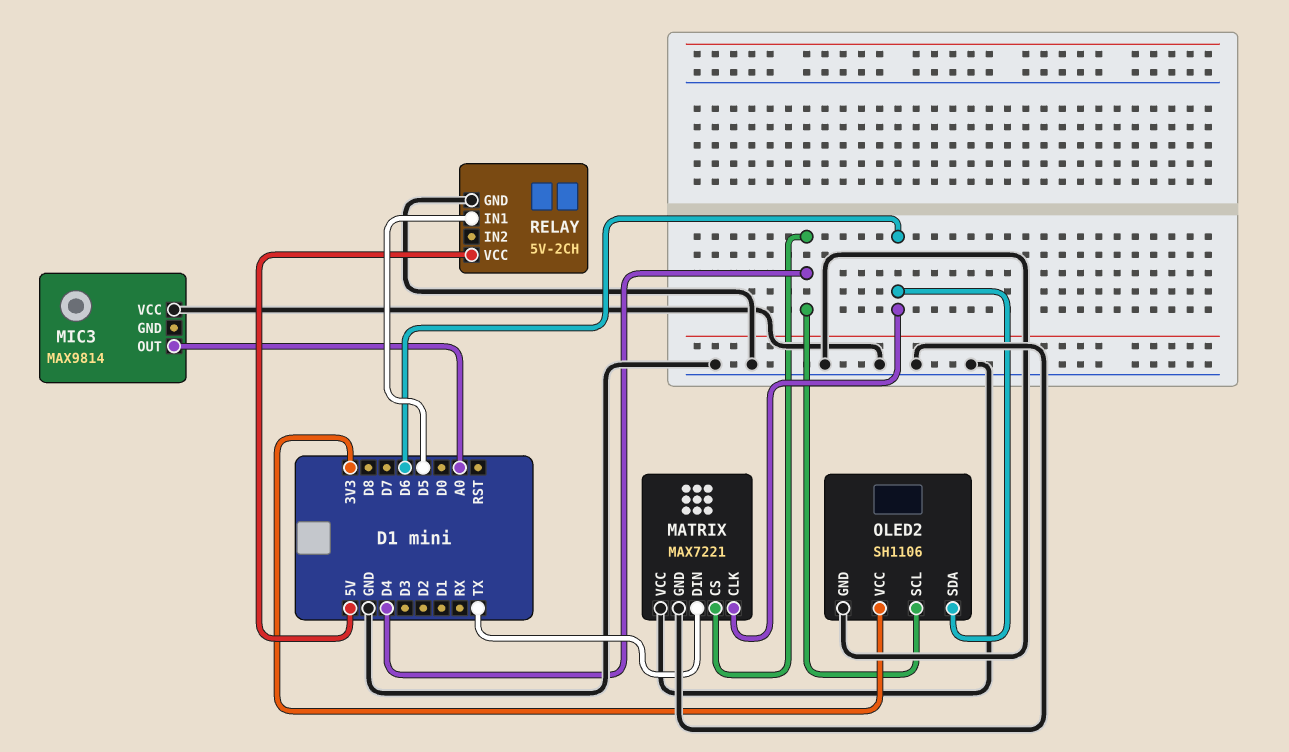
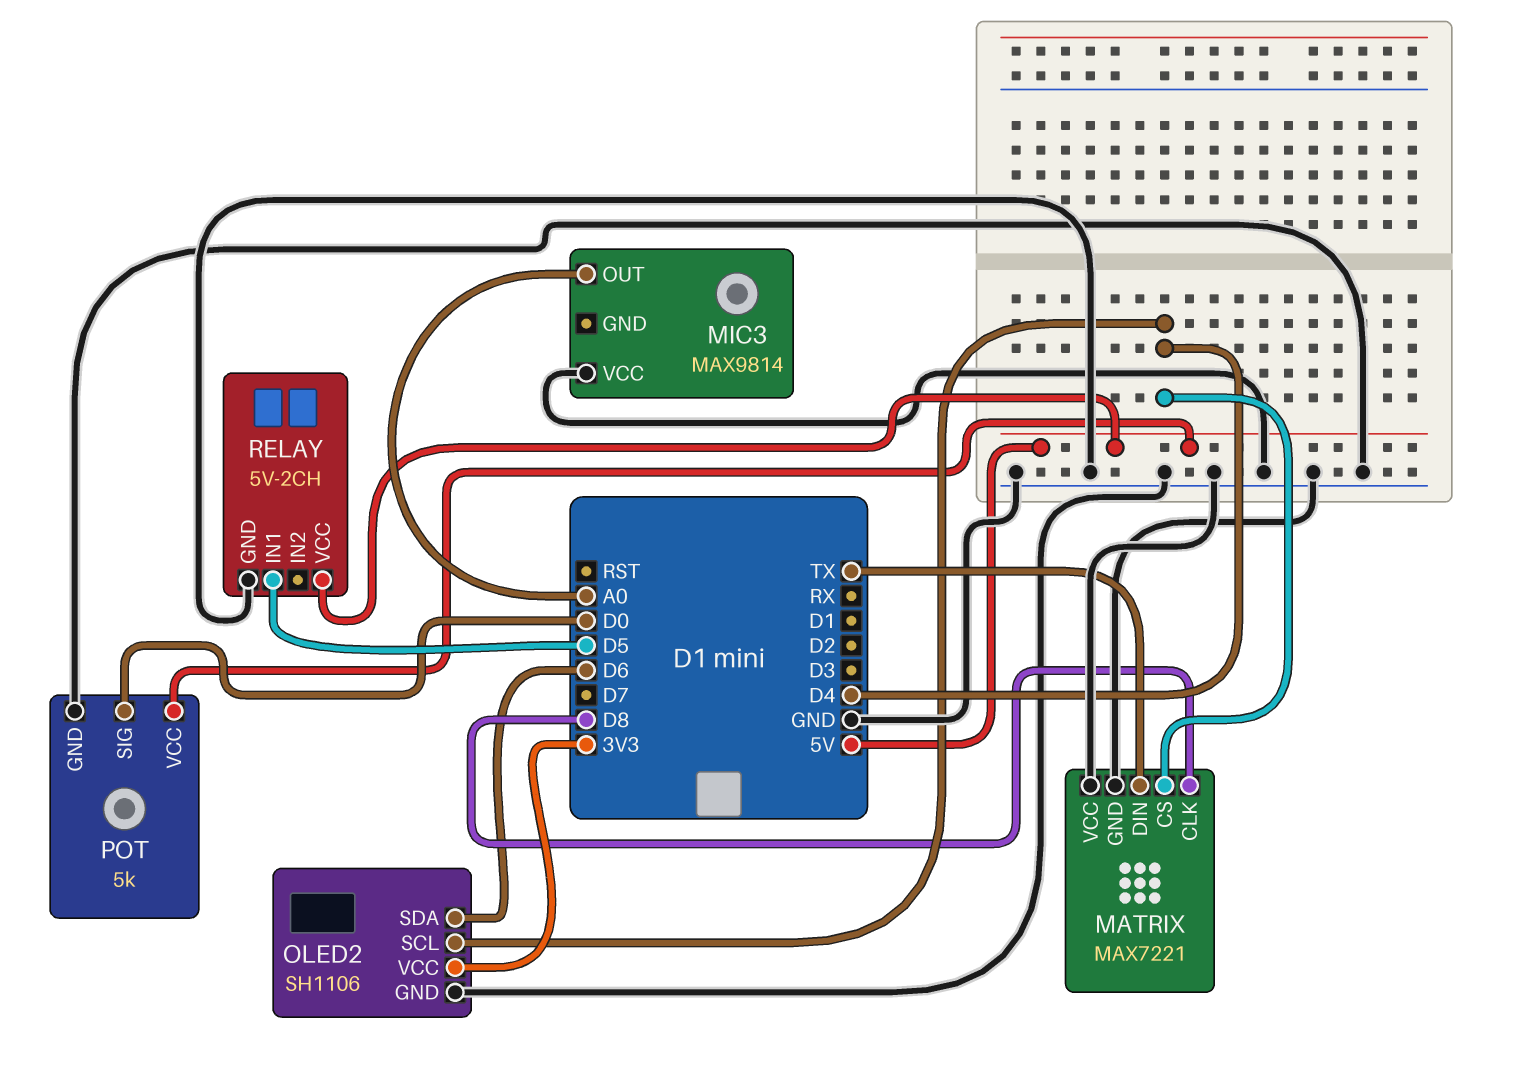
MATRIX pin CLK: D6 -> D8
POT: none -> 5k
POT pin GND: none -> GND
POT pin SIG: none -> D0
POT pin VCC: none -> 5V

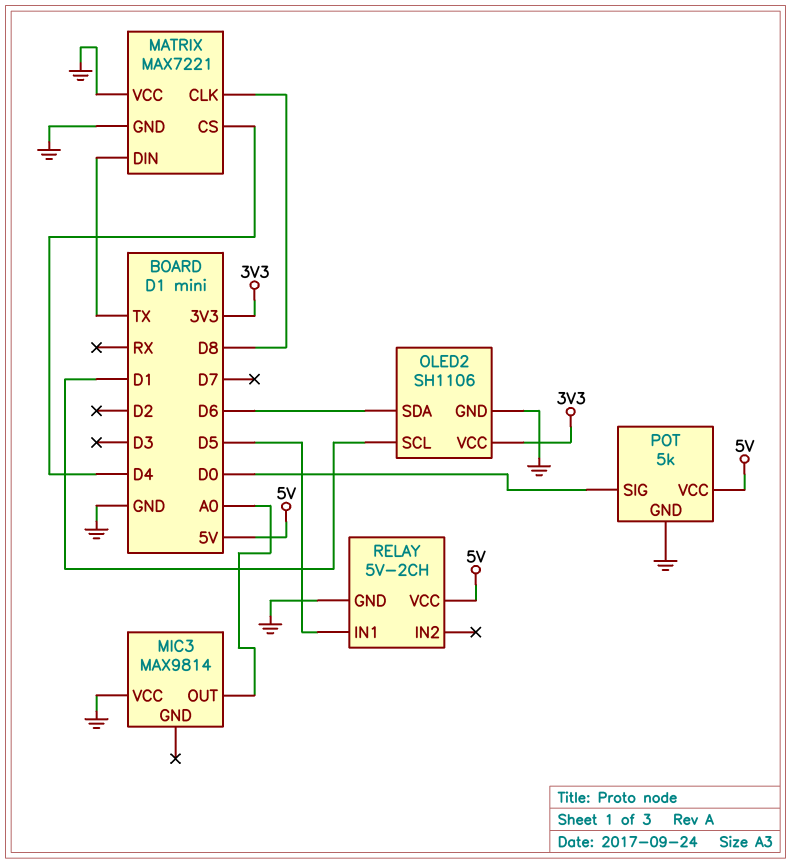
OLED2 pin SCL: D4 -> D1

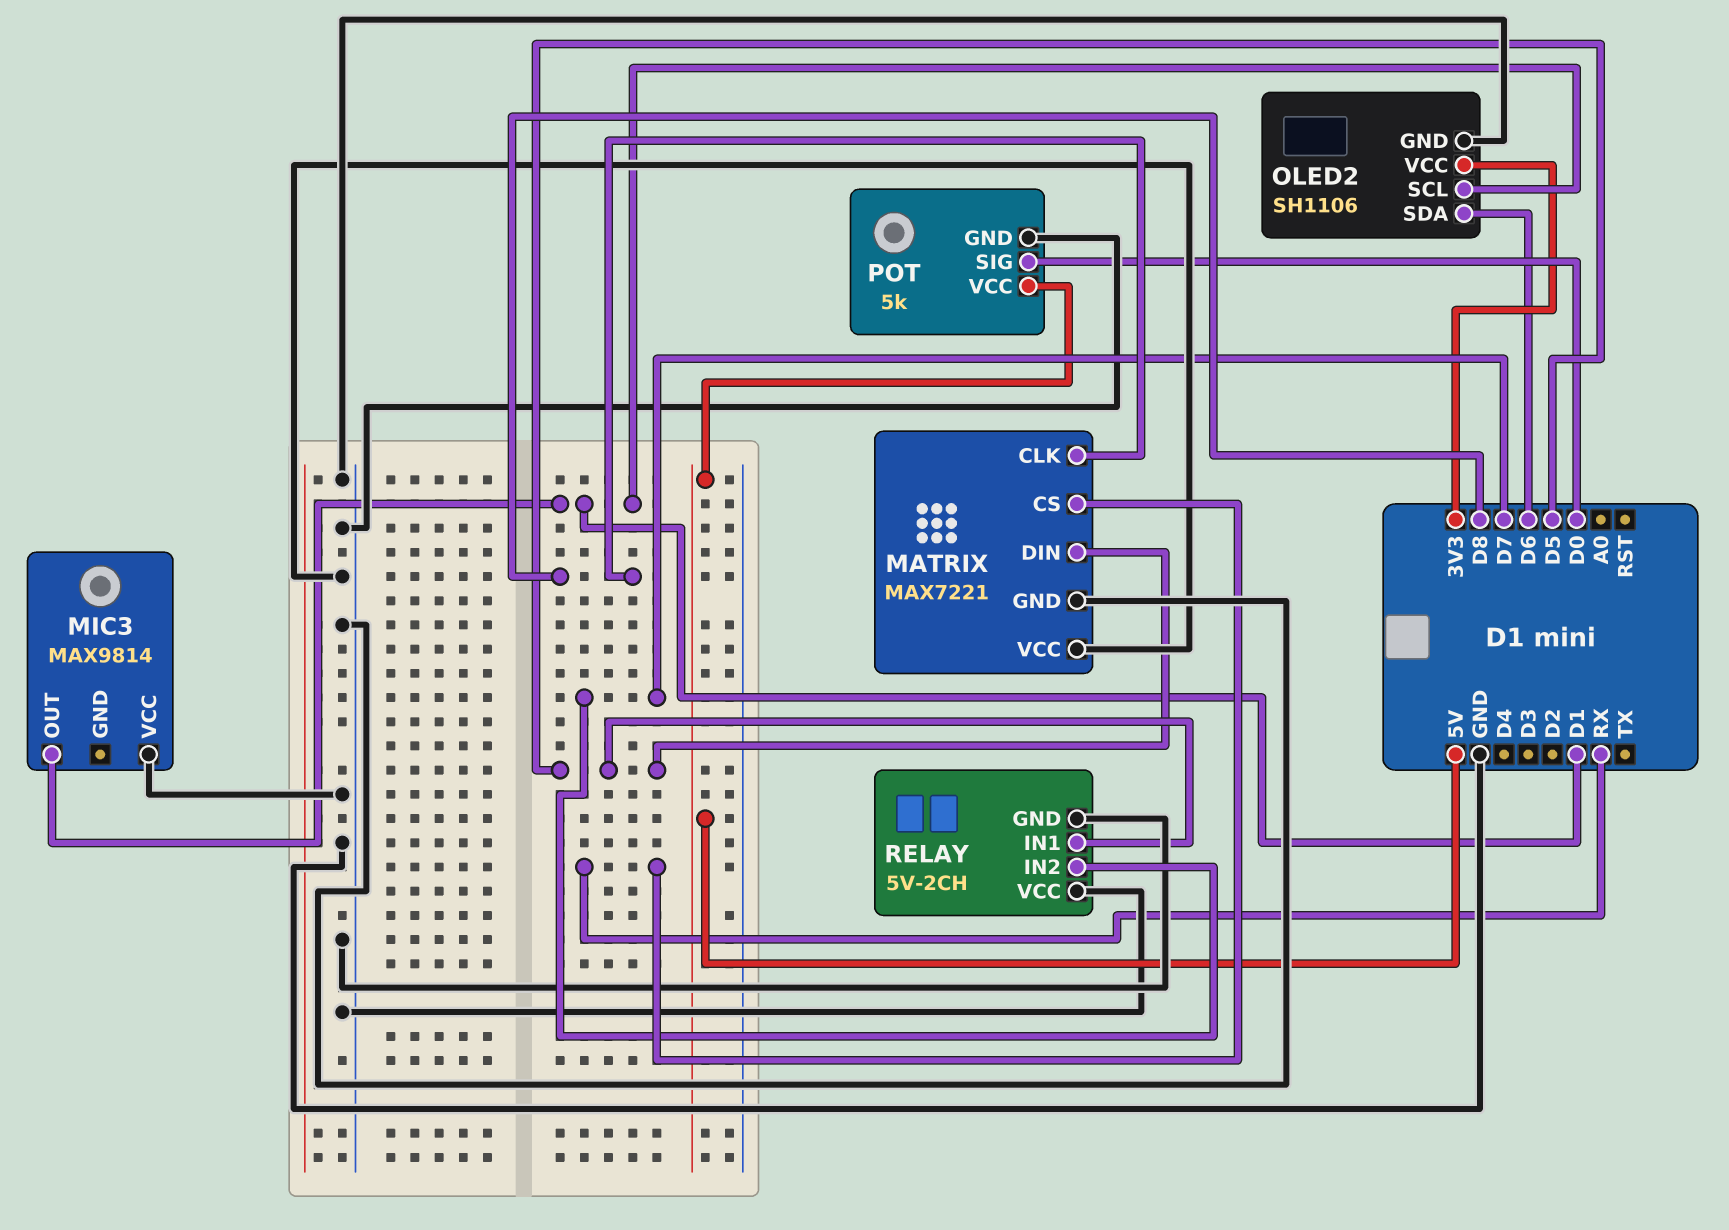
MATRIX pin CS: D4 -> RX
MATRIX pin DIN: TX -> D5
MIC3 pin OUT: A0 -> D1
RELAY pin IN2: none -> D7
RELAY pin VCC: 5V -> GND

